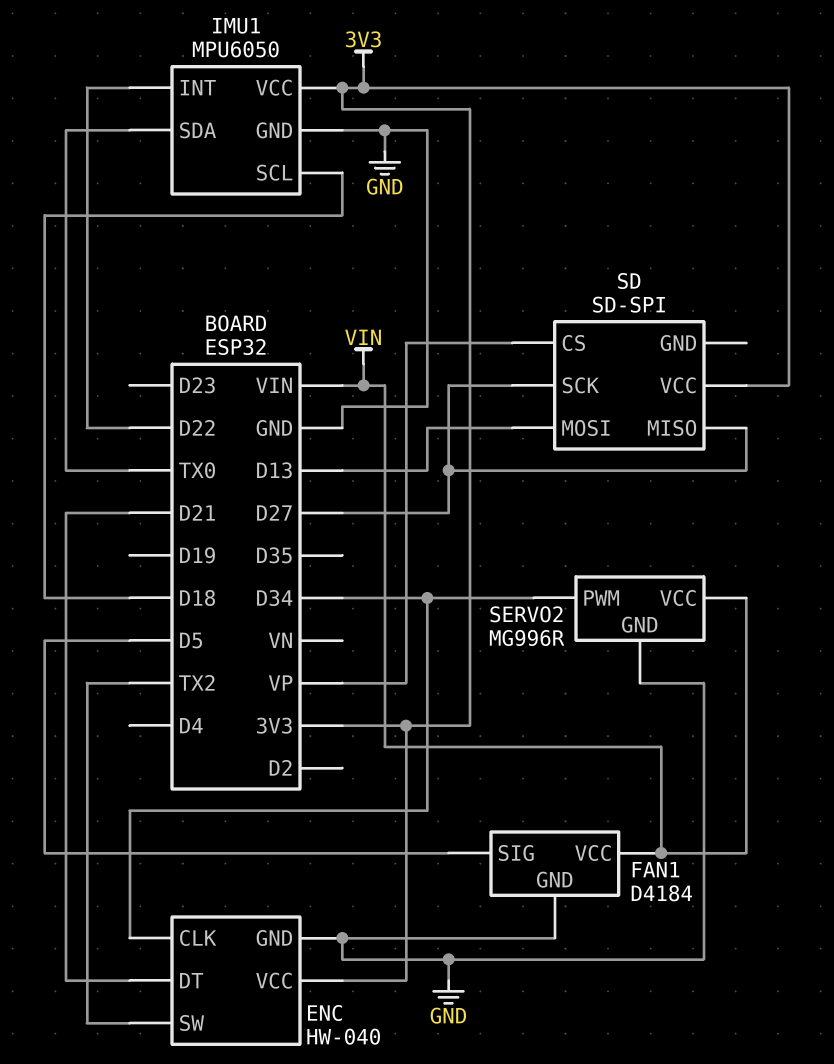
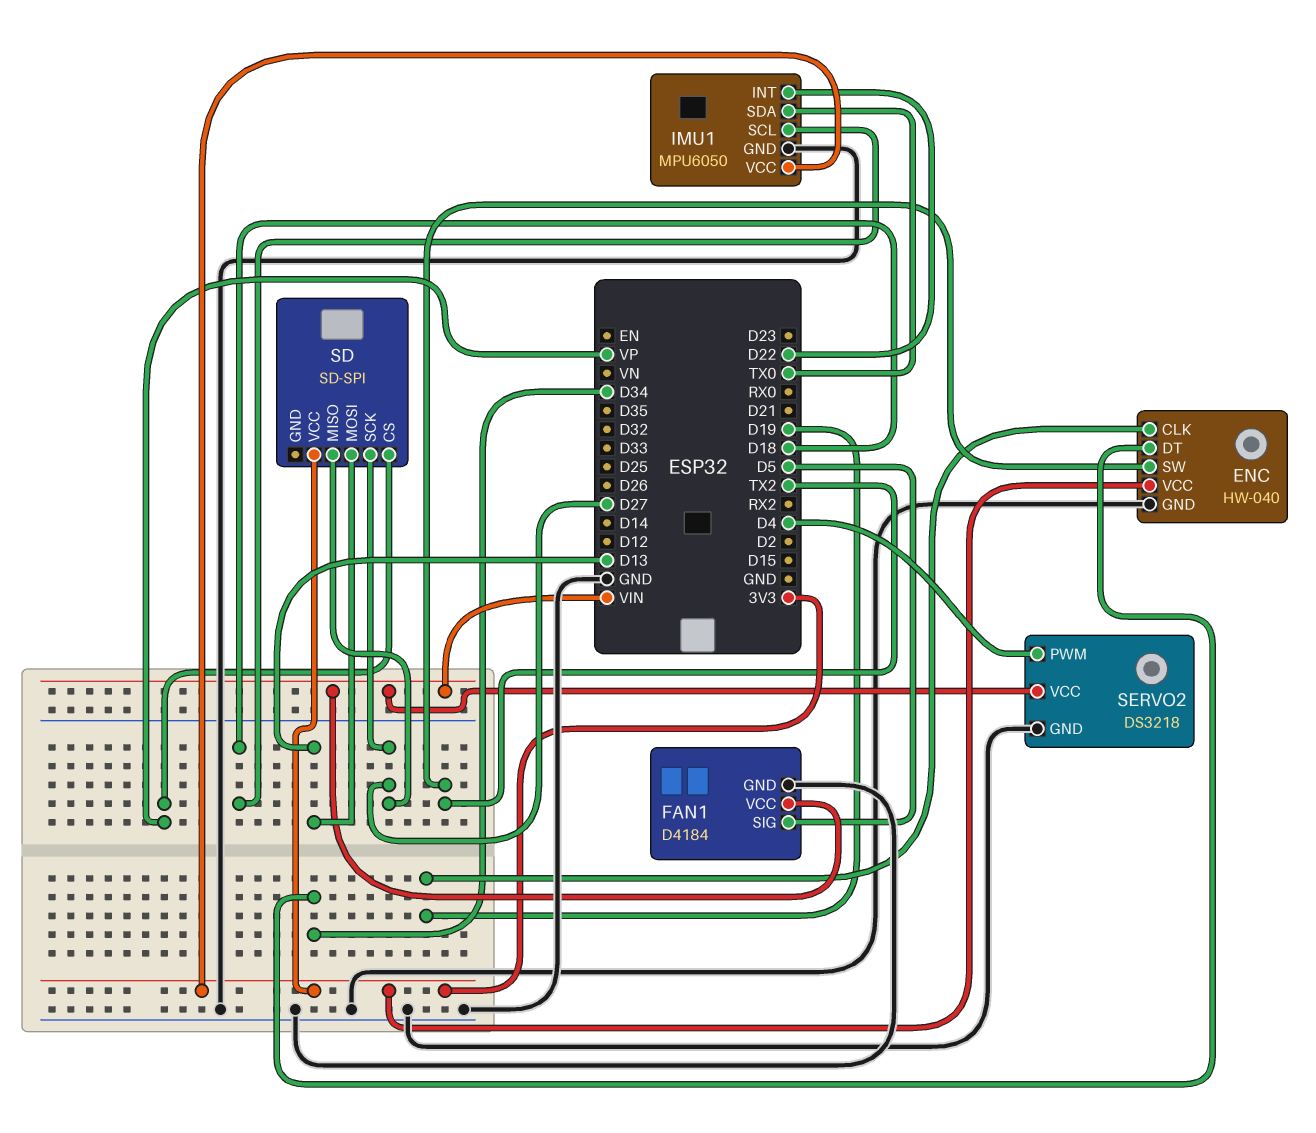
ENC pin CLK: D34 -> D19
ENC pin DT: D21 -> D34
SERVO2: MG996R -> DS3218
SERVO2 pin PWM: D34 -> D4

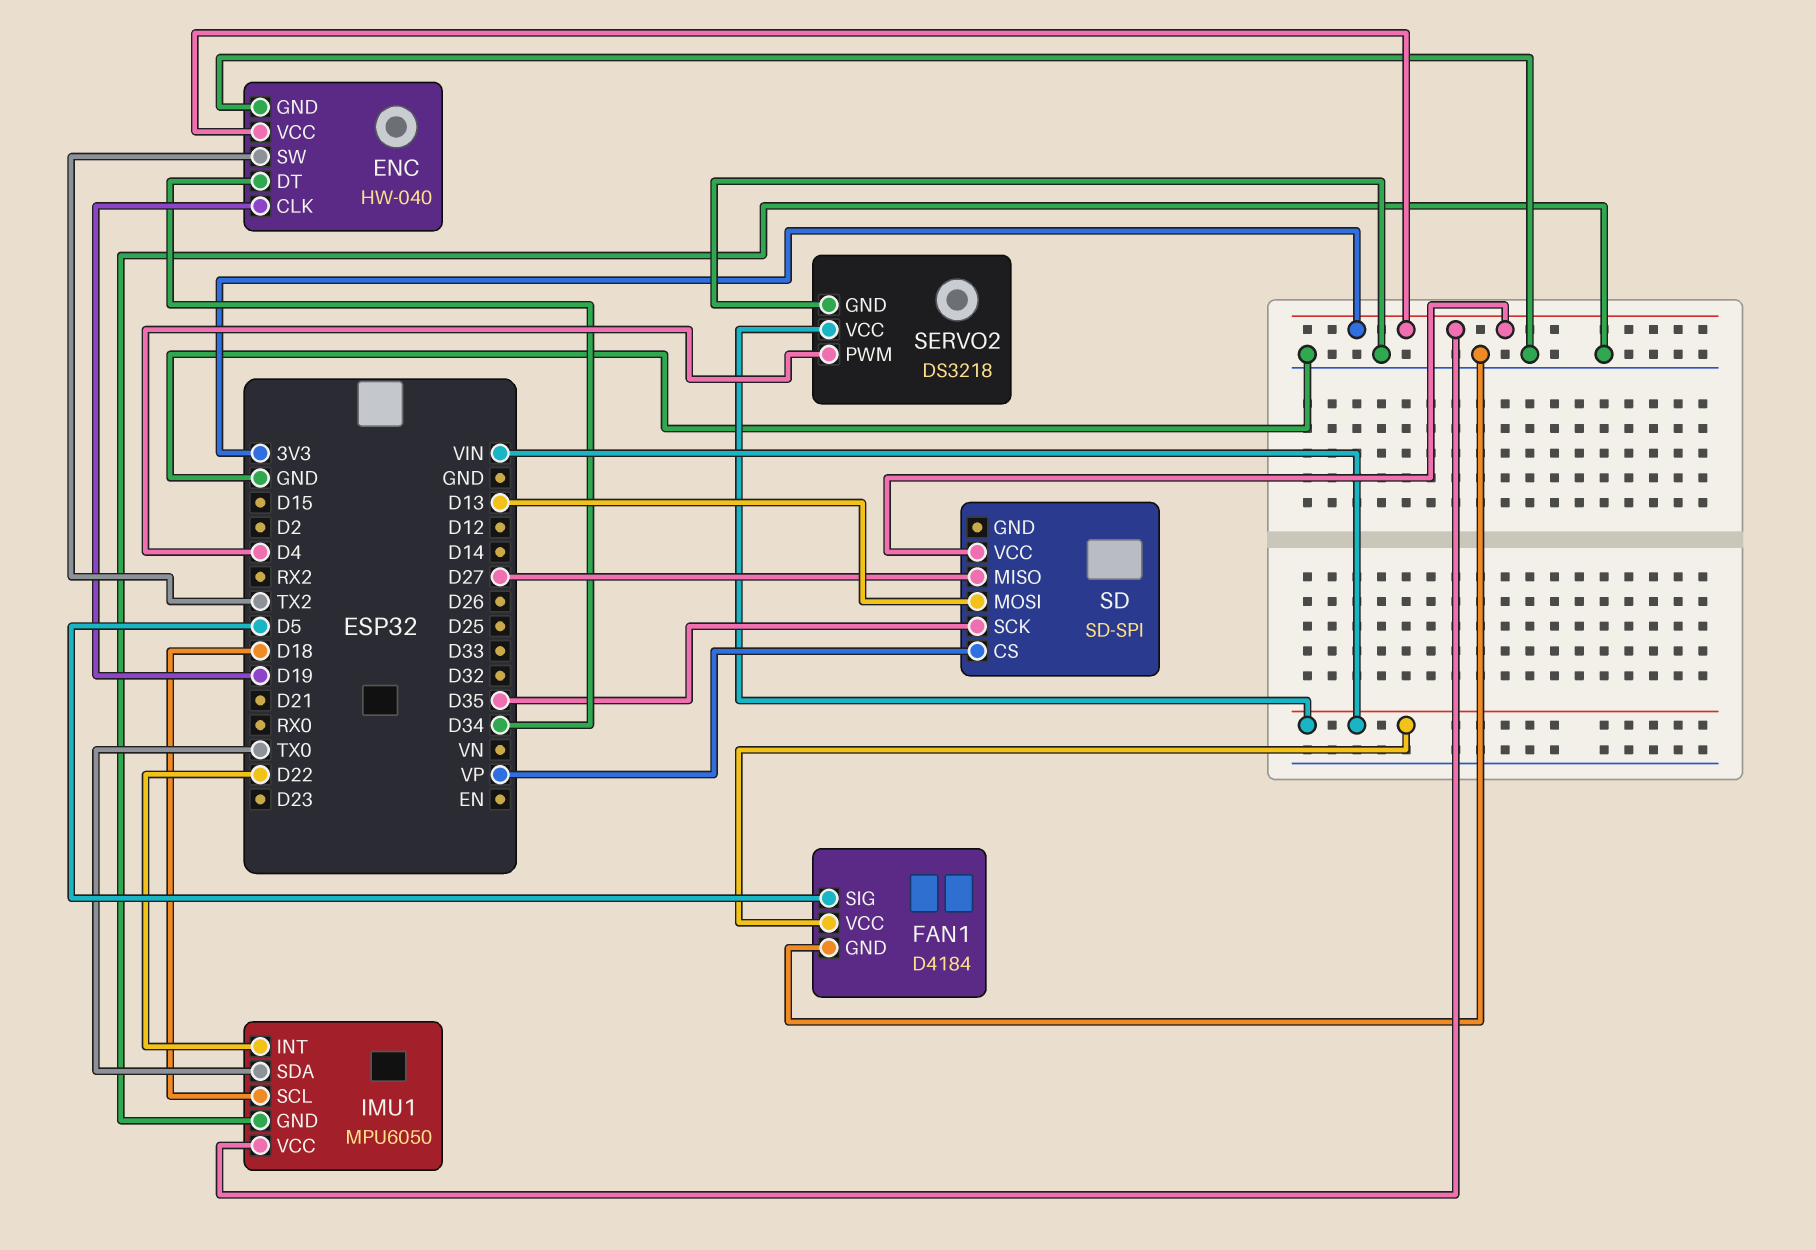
SD pin SCK: D27 -> D35

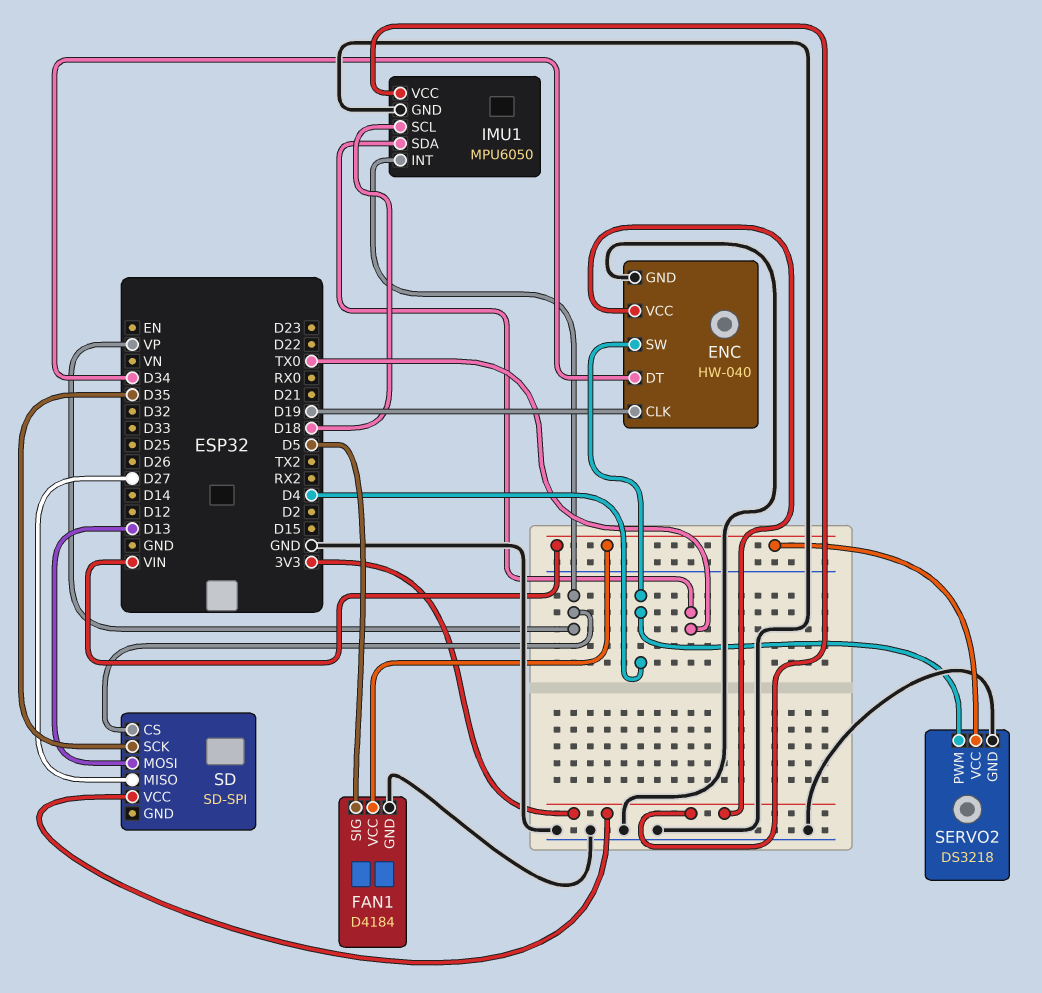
ENC pin SW: TX2 -> D4
IMU1 pin INT: D22 -> VP

